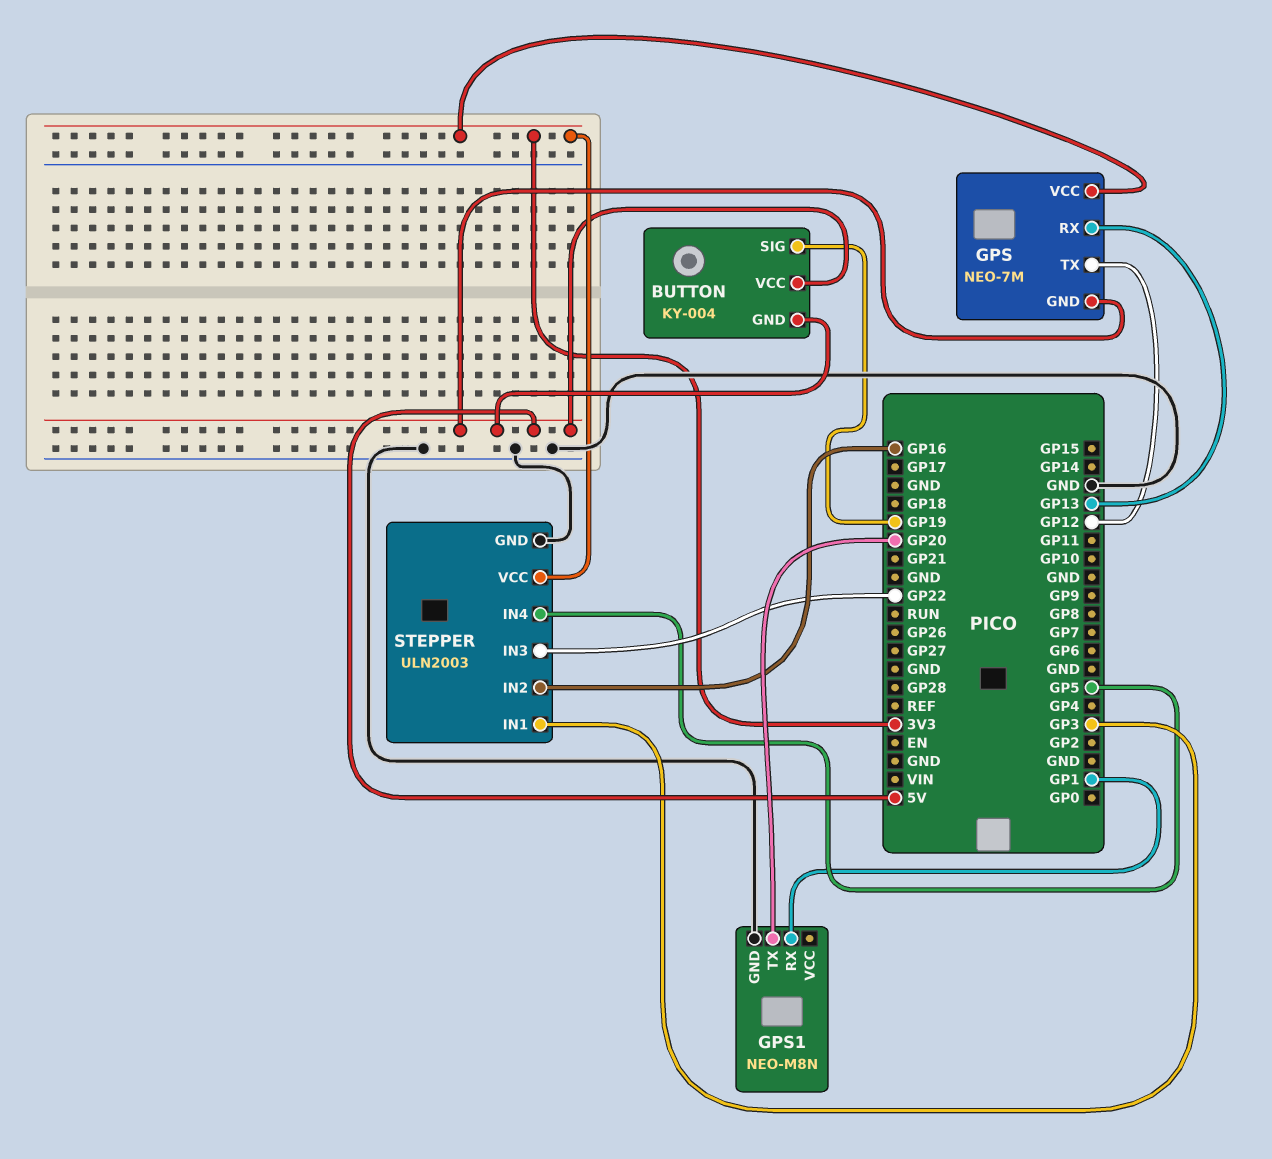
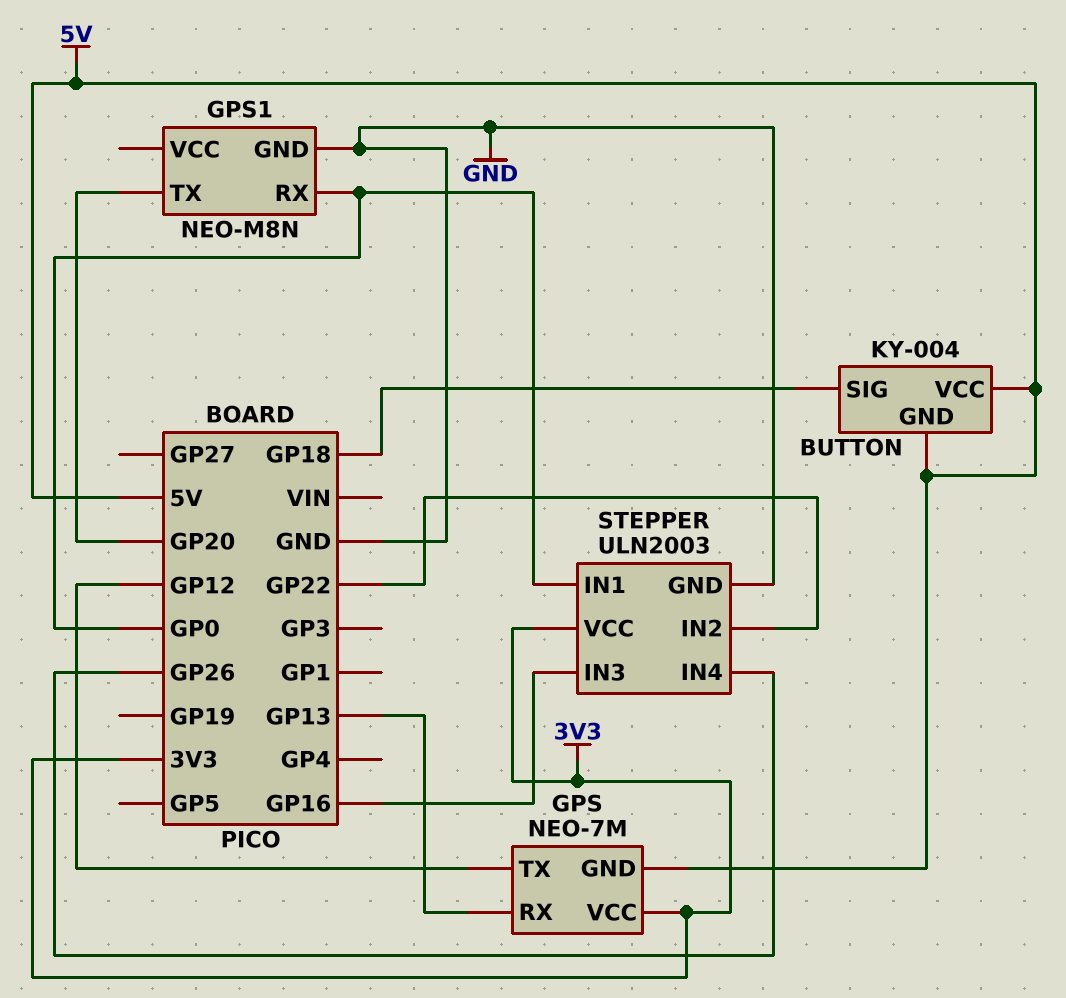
BUTTON pin SIG: GP19 -> GP18
GPS1 pin RX: GP1 -> GP0
STEPPER pin IN1: GP3 -> GP0
STEPPER pin IN2: GP16 -> GP22
STEPPER pin IN3: GP22 -> GP16
STEPPER pin IN4: GP5 -> GP26

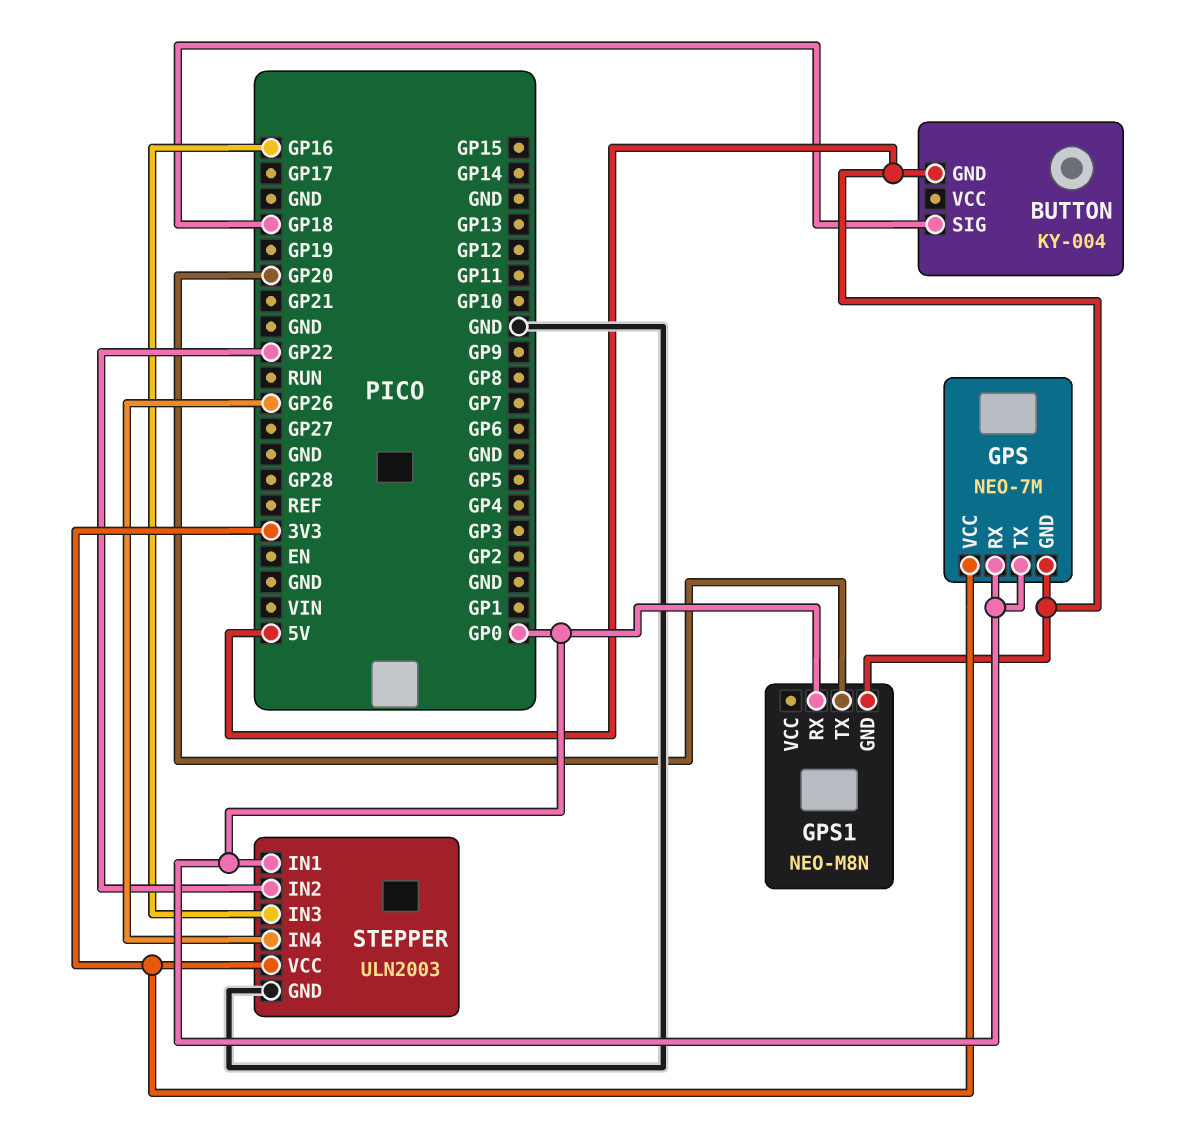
BUTTON pin VCC: 5V -> none
GPS pin RX: GP13 -> GP0
GPS pin TX: GP12 -> GP0
GPS1 pin GND: GND -> 5V

